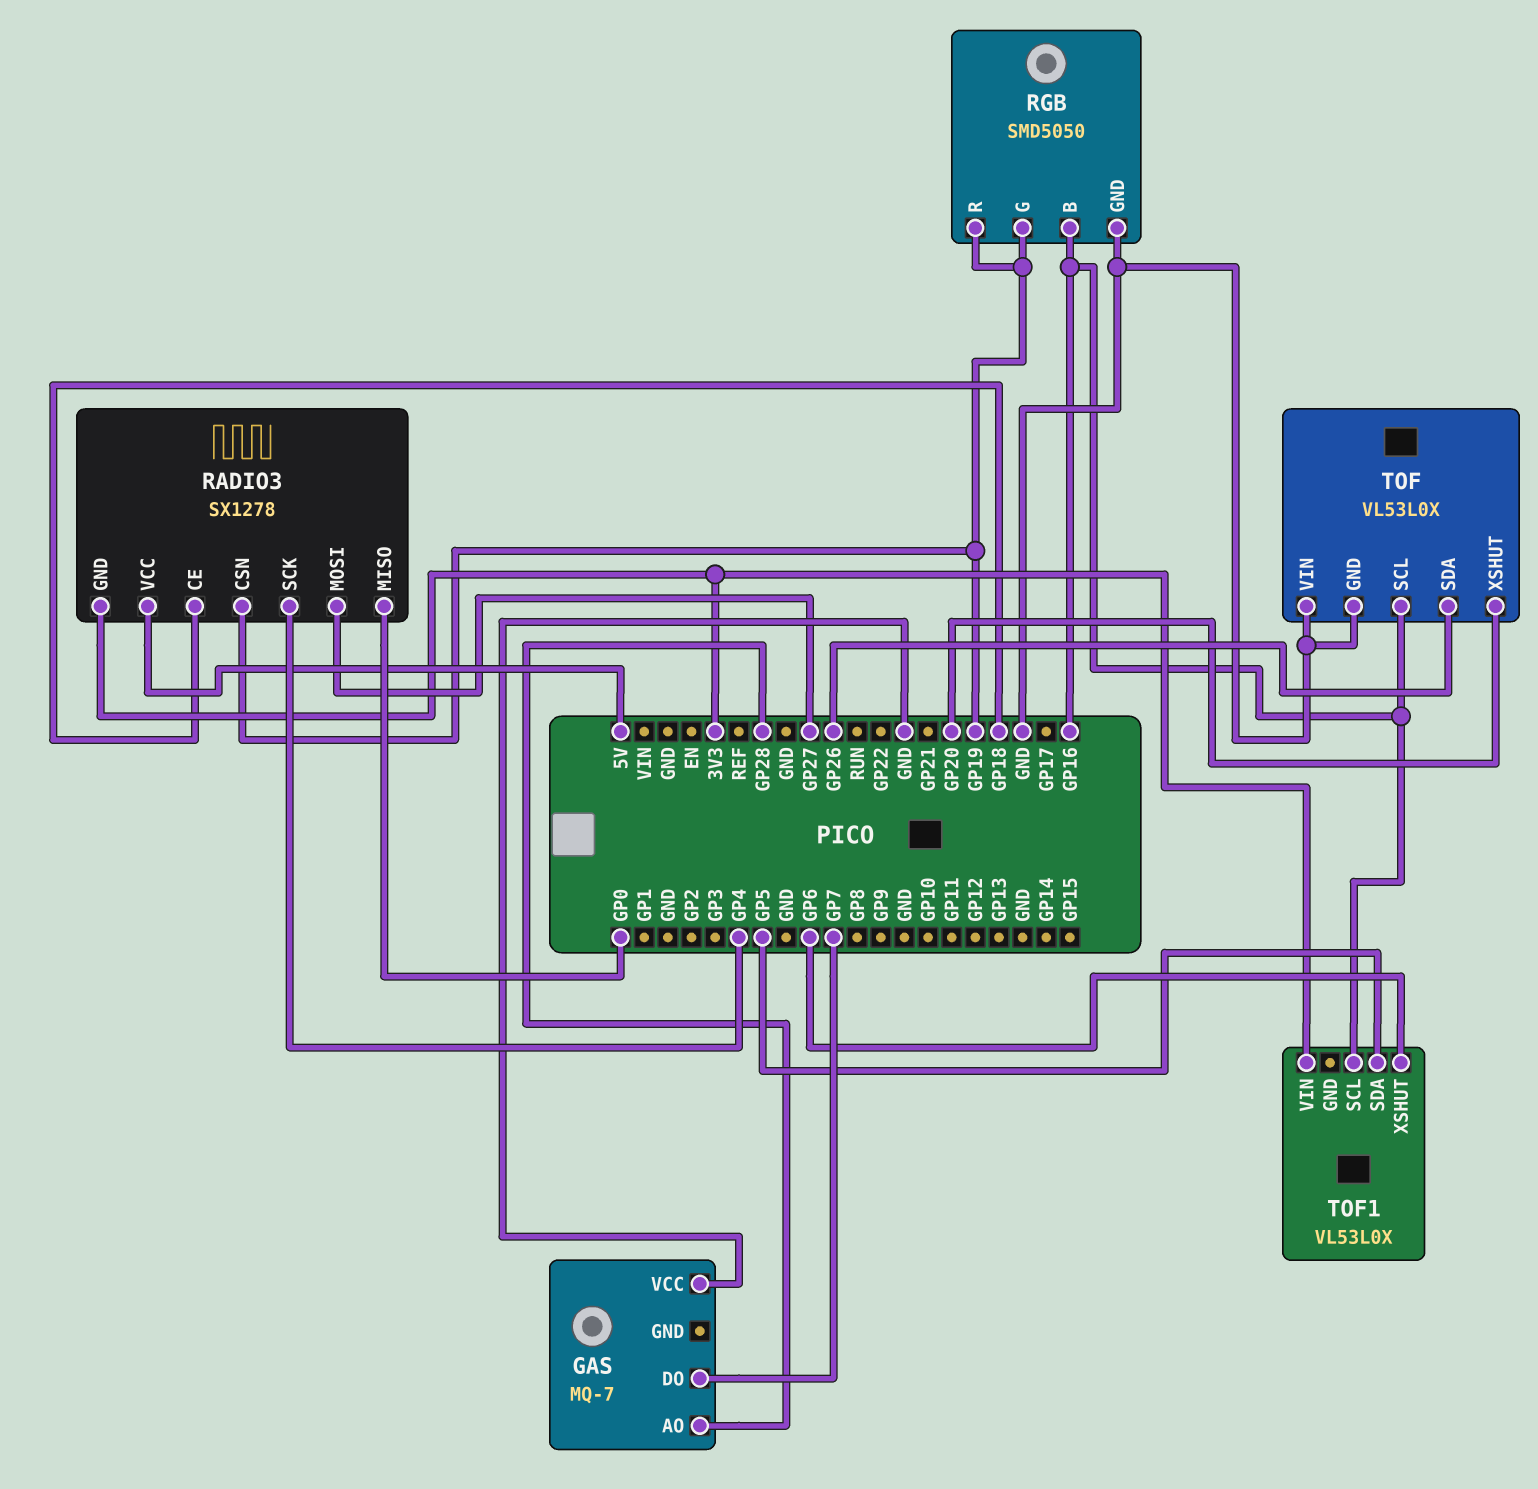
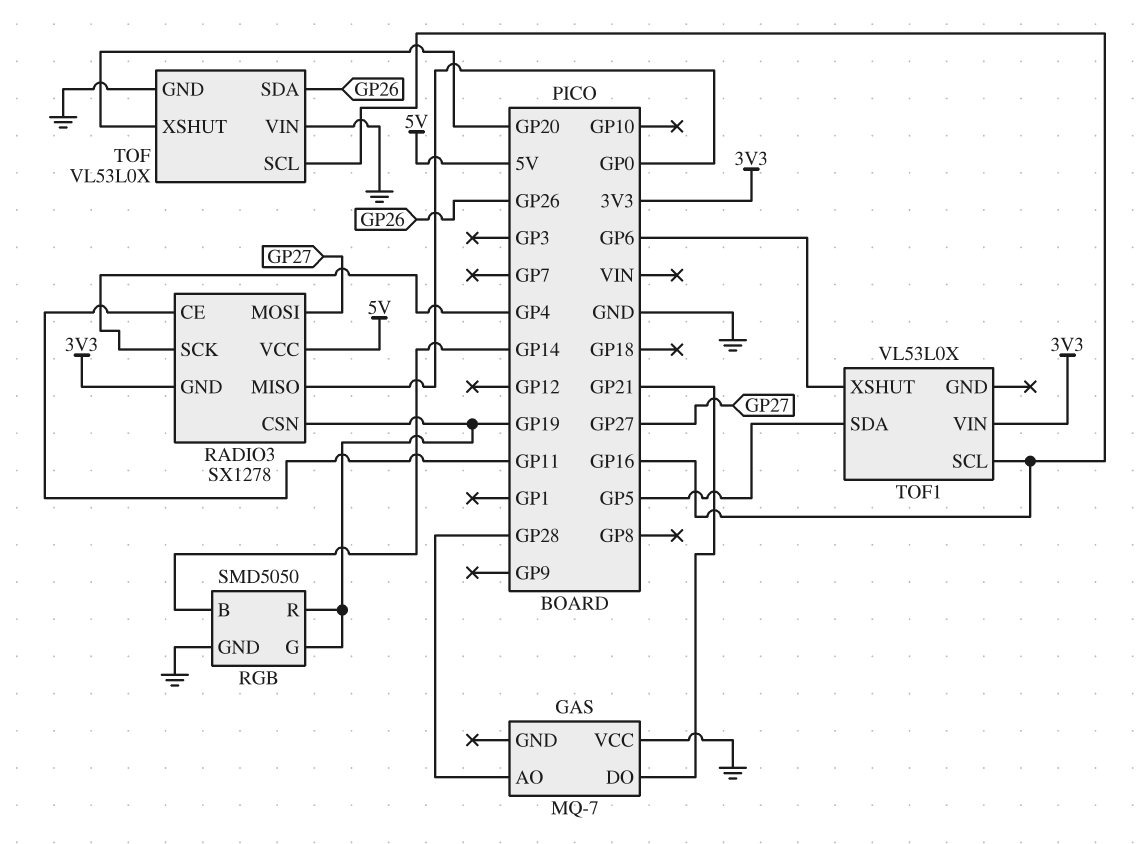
GAS pin DO: GP7 -> GP21
RADIO3 pin CE: GP18 -> GP11
RGB pin B: GP16 -> GP14

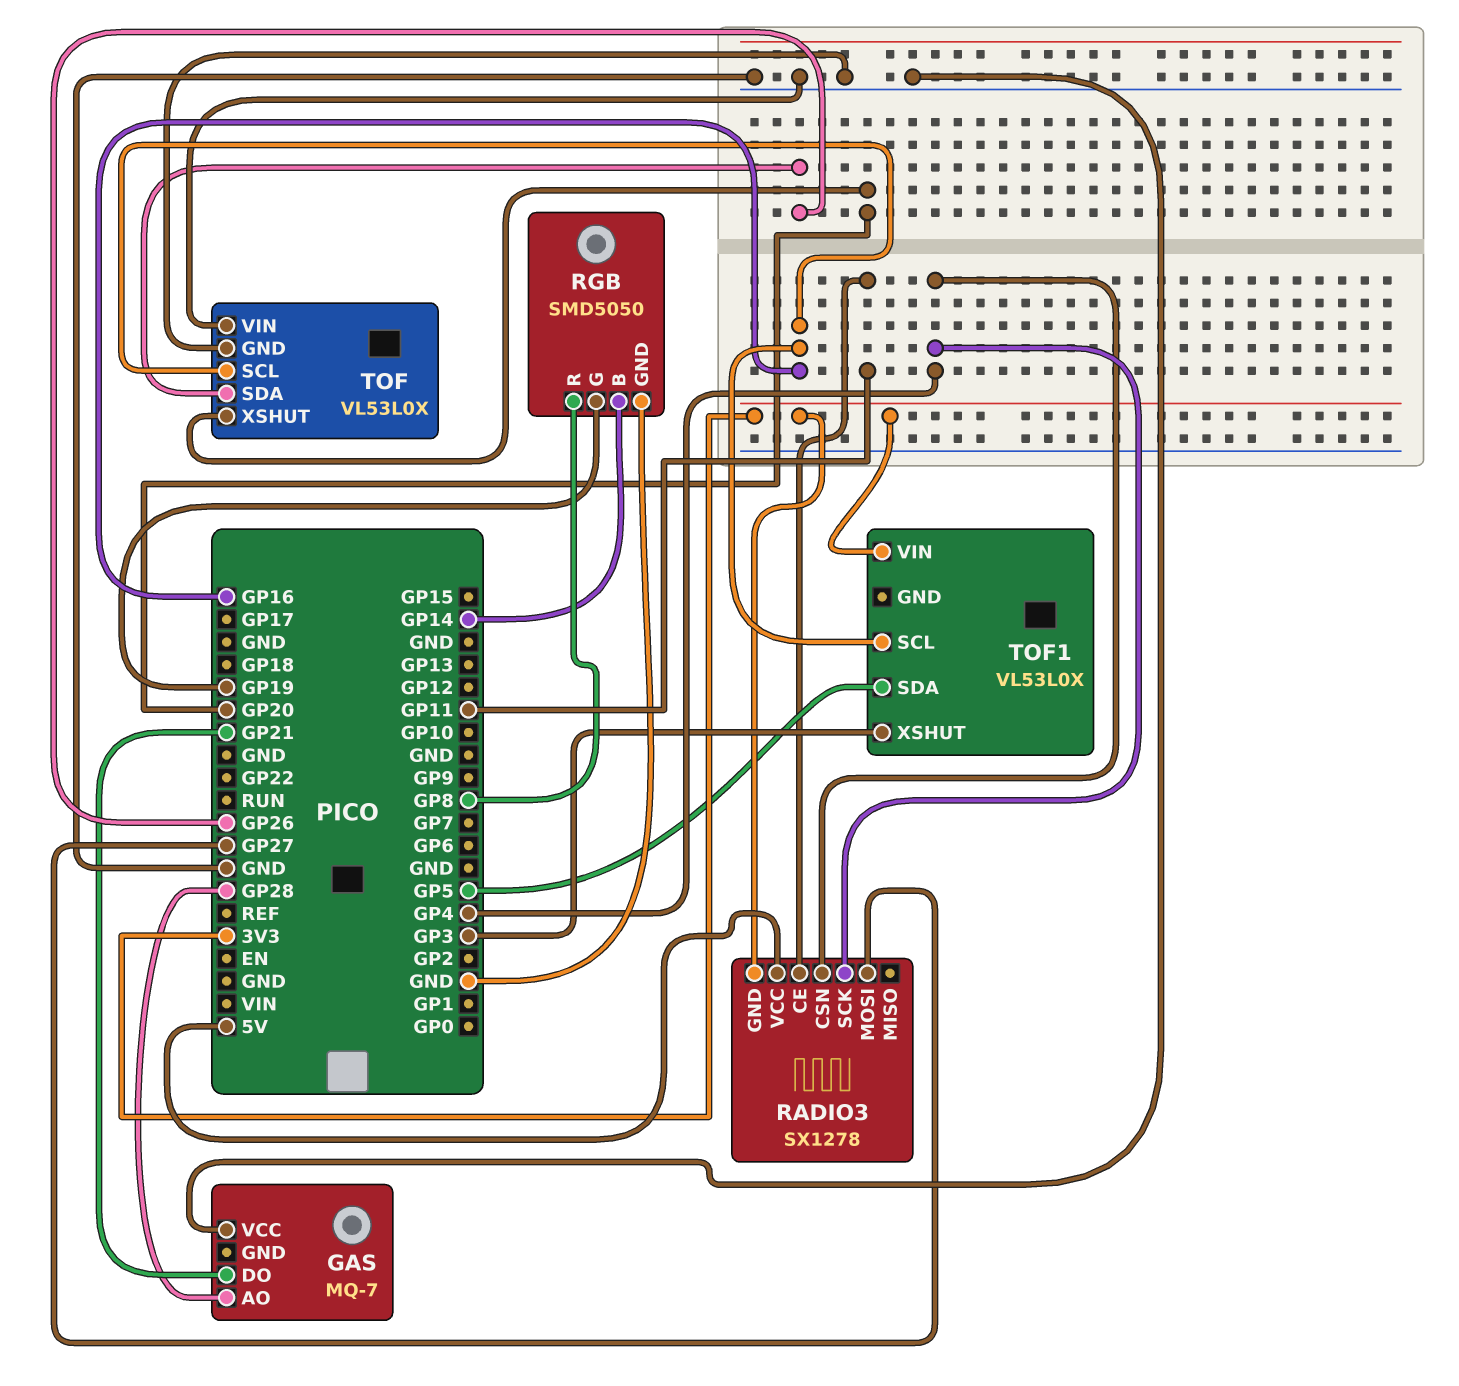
RADIO3 pin CSN: GP19 -> GP4
RADIO3 pin MISO: GP0 -> none
RGB pin R: GP19 -> GP8
TOF1 pin XSHUT: GP6 -> GP3

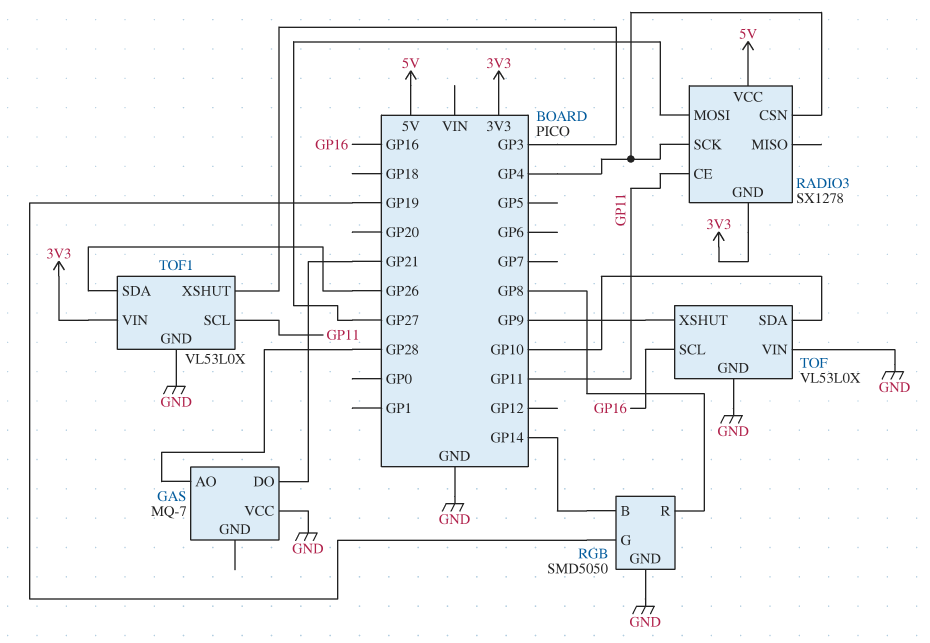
TOF pin SDA: GP26 -> GP10
TOF pin XSHUT: GP20 -> GP9
TOF1 pin GND: none -> GND
TOF1 pin SCL: GP16 -> GP11
TOF1 pin SDA: GP5 -> GP26

